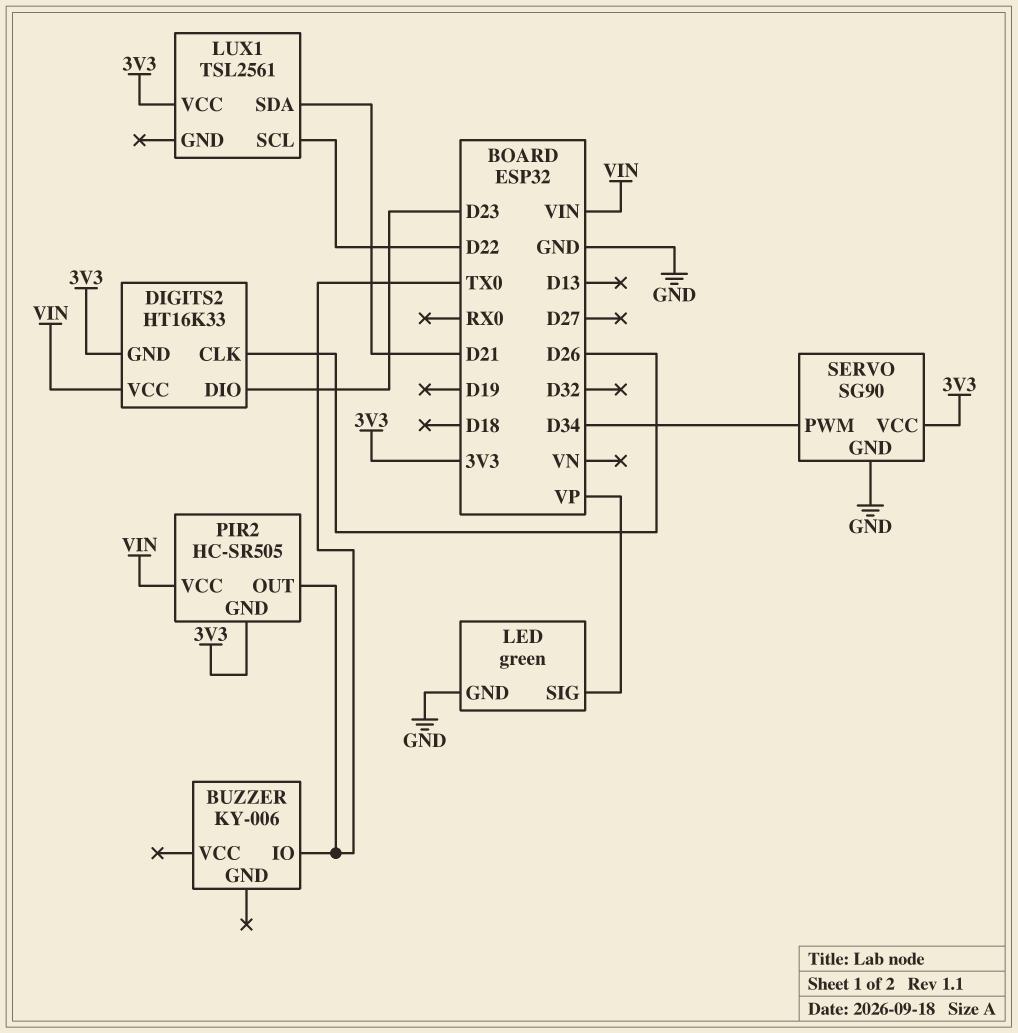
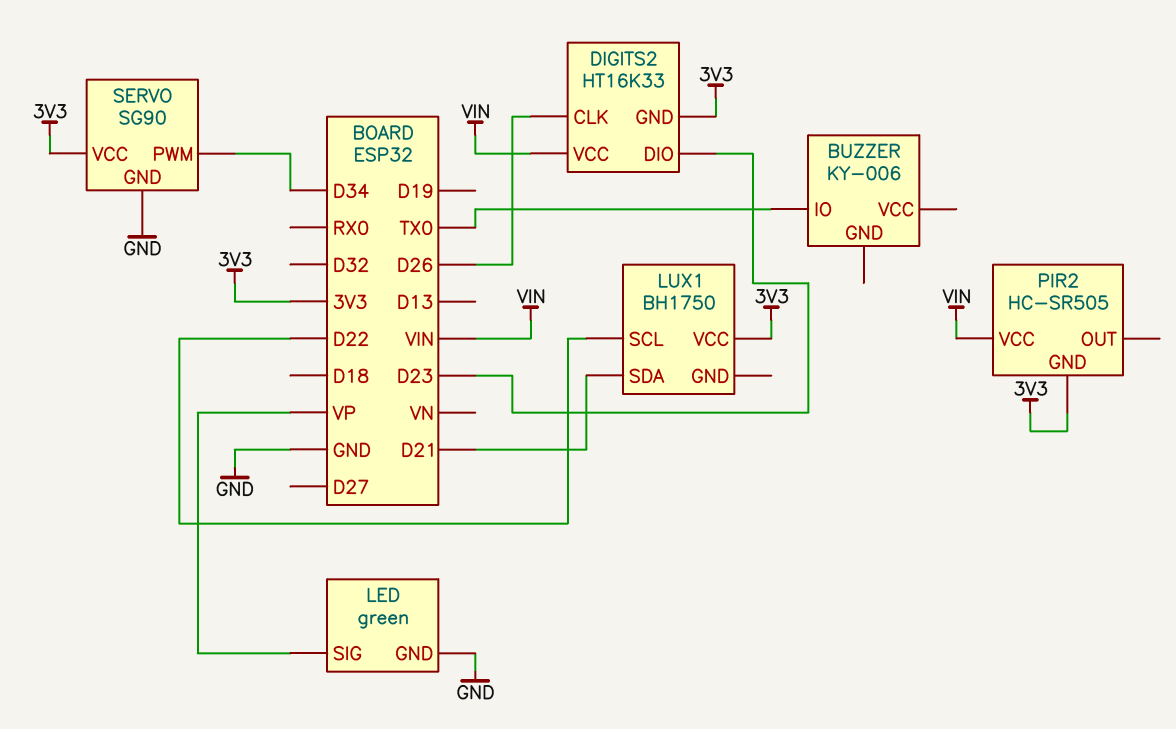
LUX1: TSL2561 -> BH1750
PIR2 pin OUT: TX0 -> none

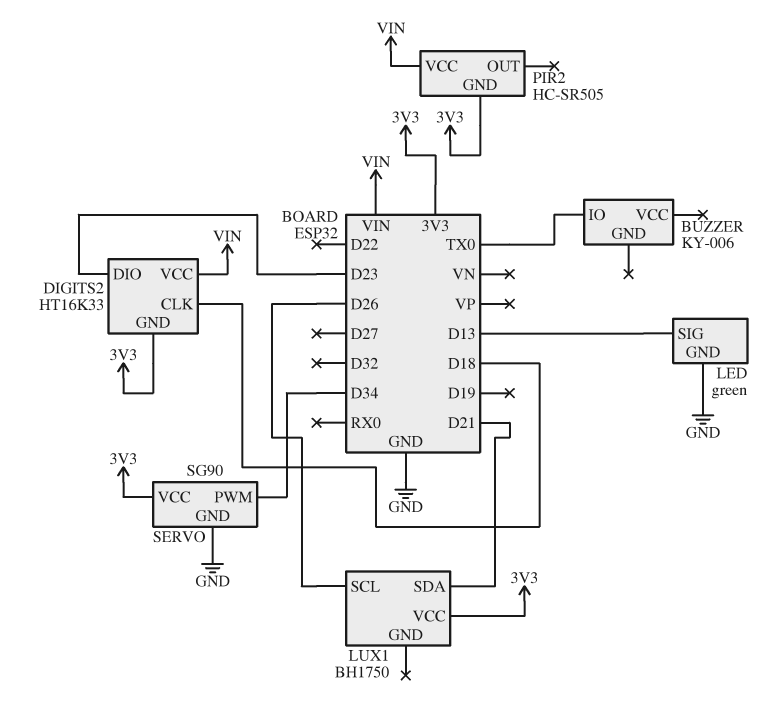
DIGITS2 pin CLK: D26 -> D18
LED pin SIG: VP -> D13
LUX1 pin SCL: D22 -> D26

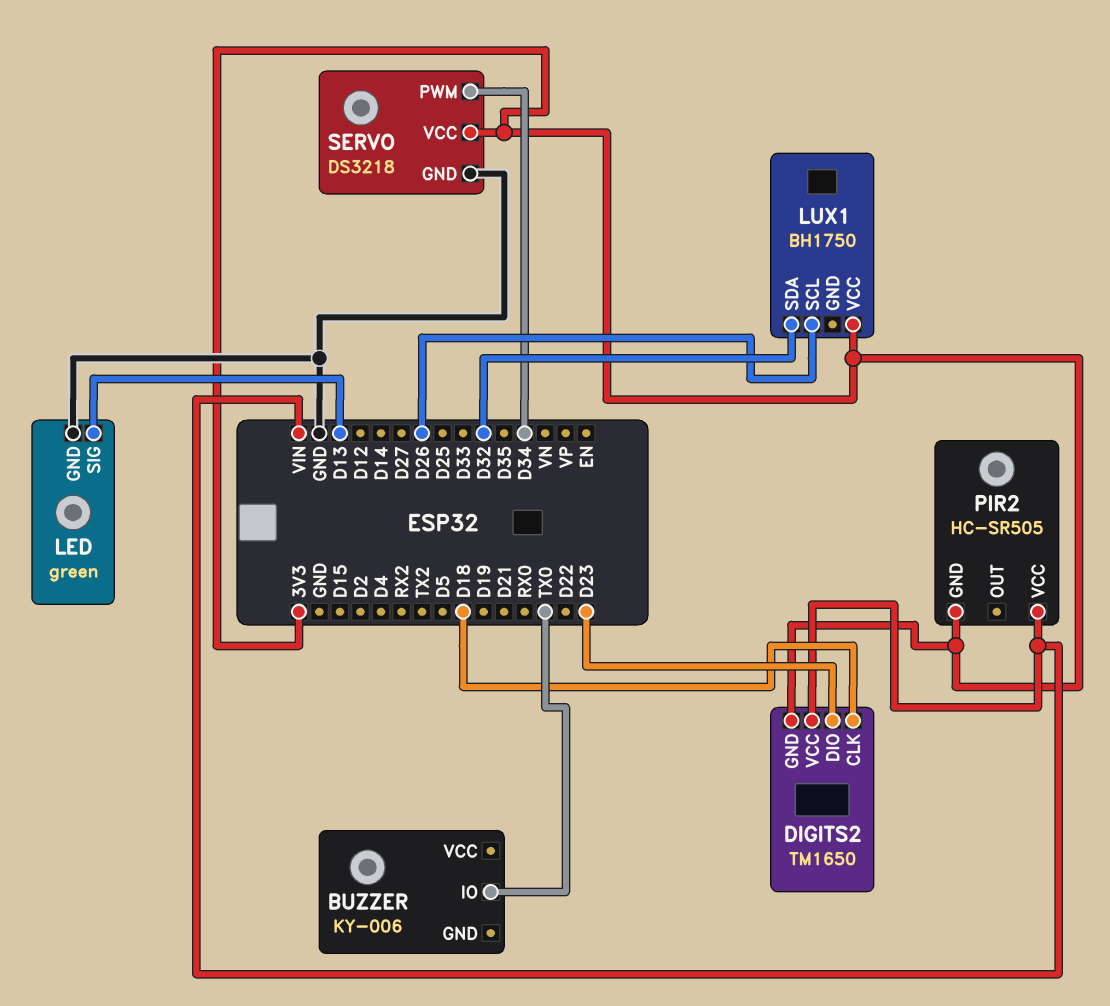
DIGITS2: HT16K33 -> TM1650
LUX1 pin SDA: D21 -> D32
SERVO: SG90 -> DS3218

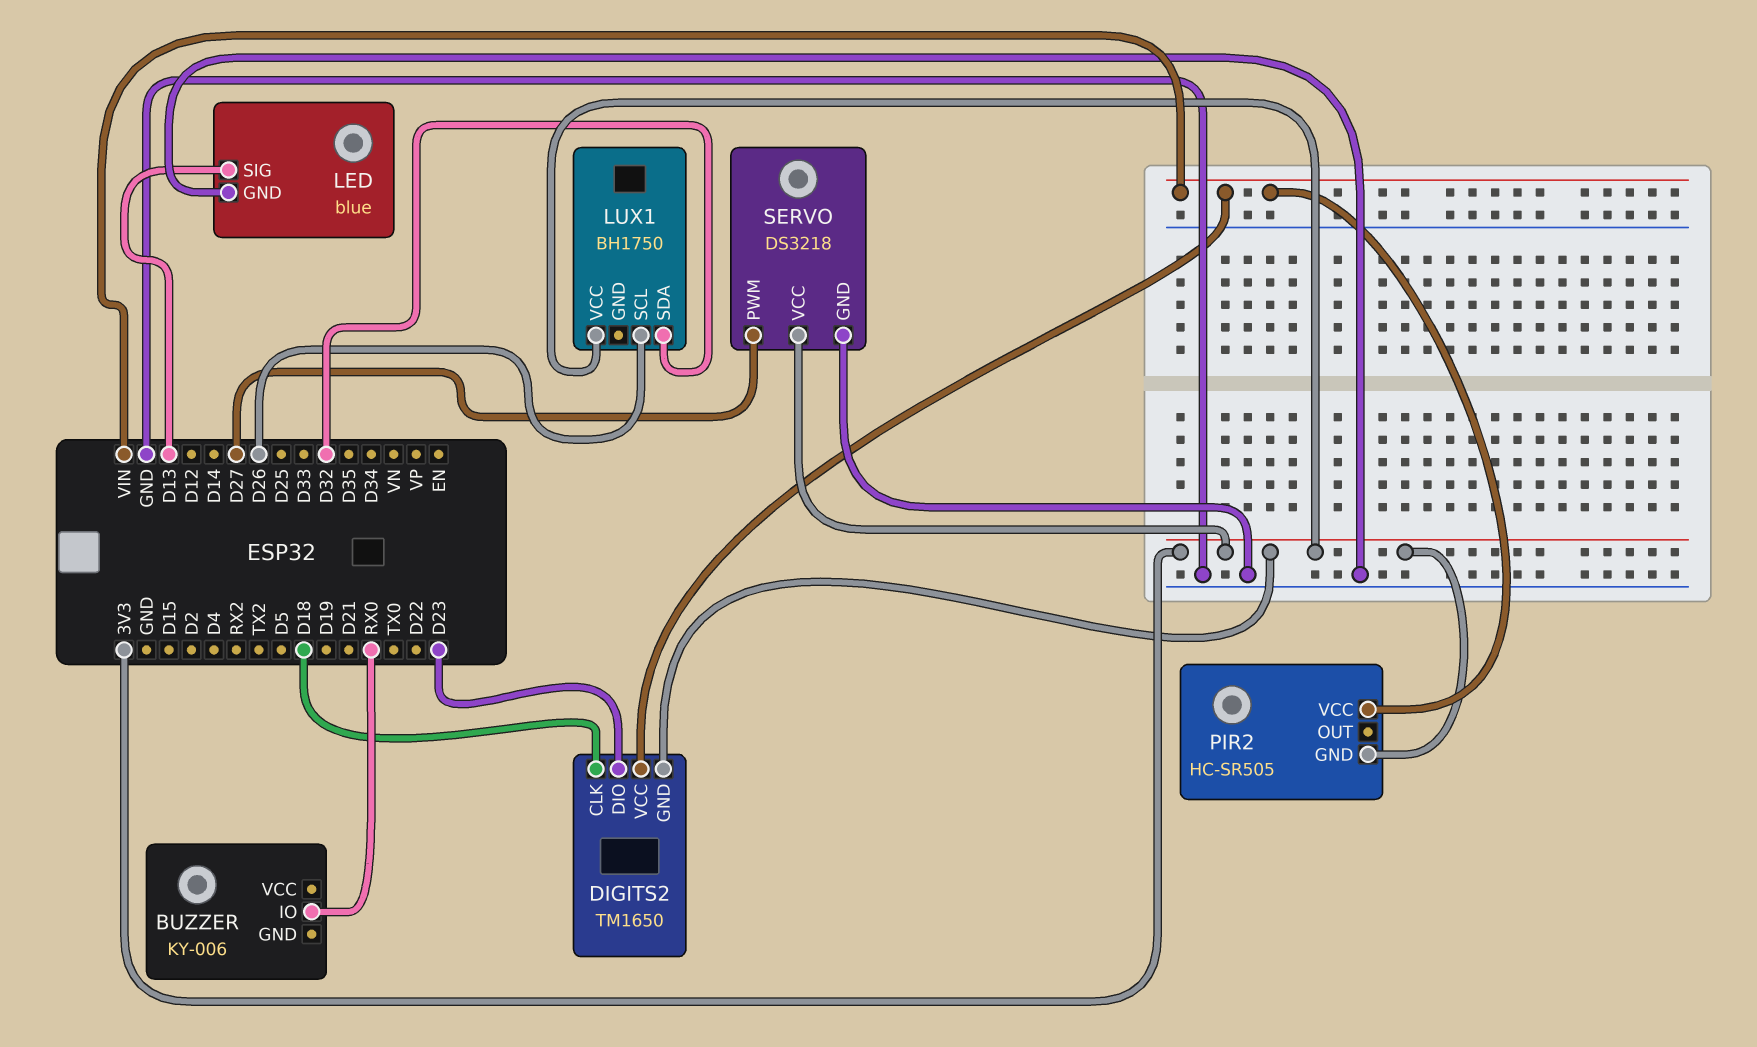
BUZZER pin IO: TX0 -> RX0
LED: green -> blue
SERVO pin PWM: D34 -> D27

